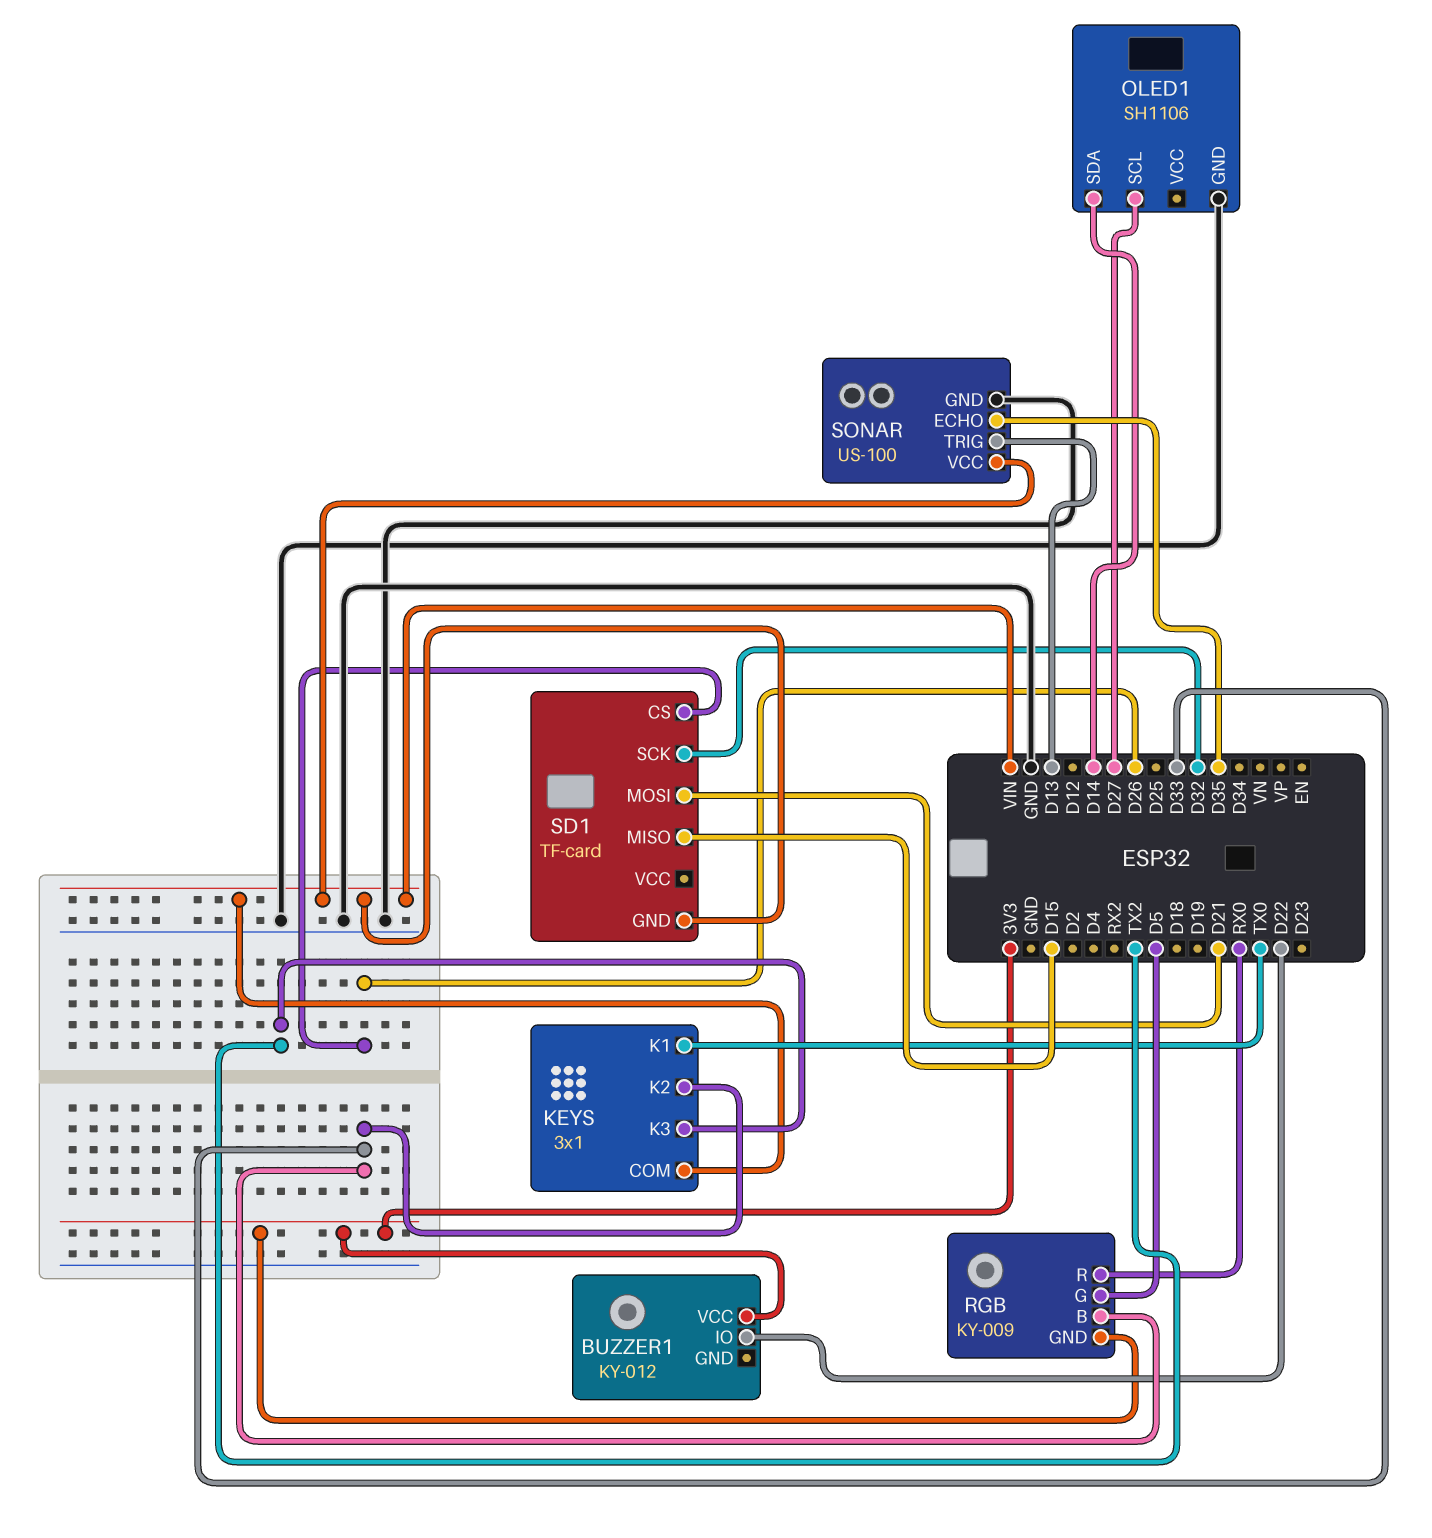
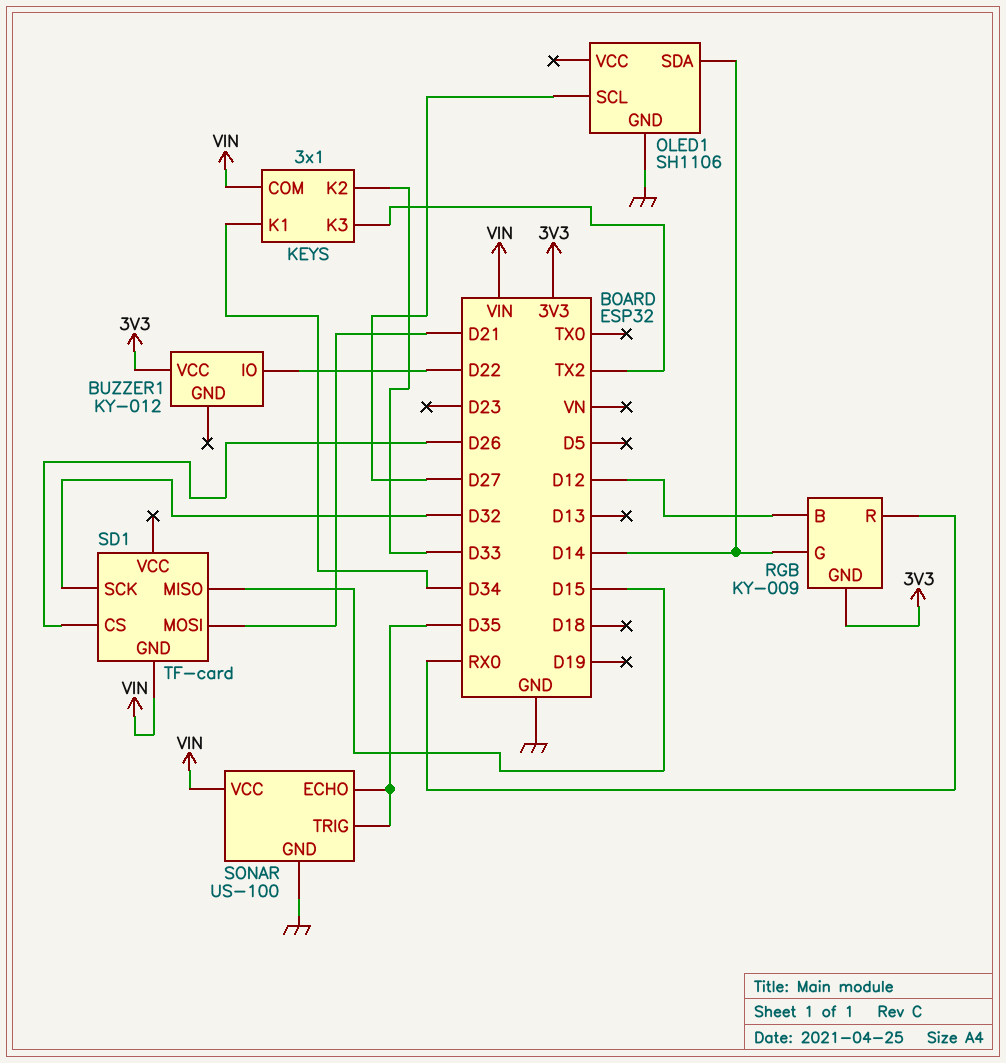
KEYS pin K1: TX0 -> D34
RGB pin B: D33 -> D12
RGB pin G: D5 -> D14
SONAR pin TRIG: D13 -> D35

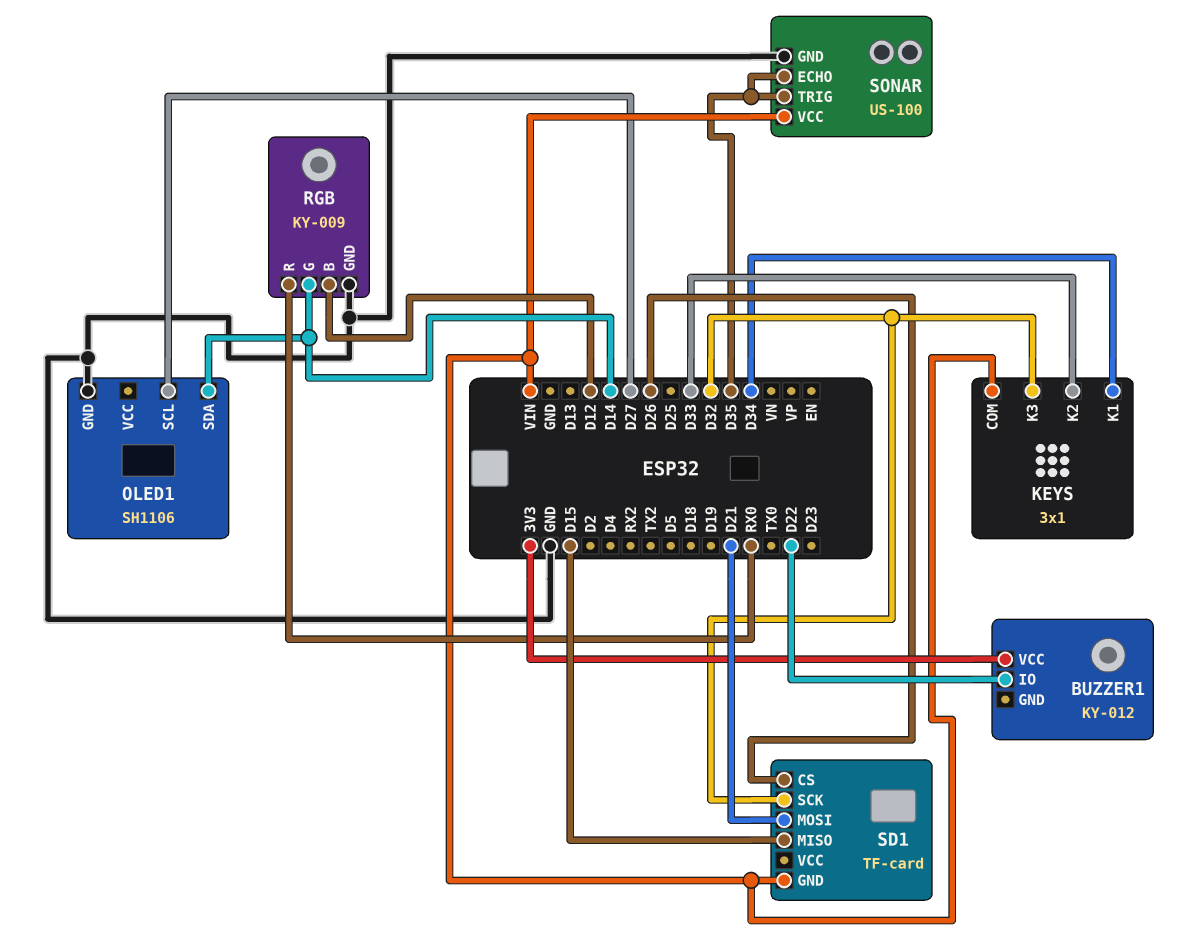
KEYS pin K3: TX2 -> D32
RGB pin GND: 3V3 -> GND

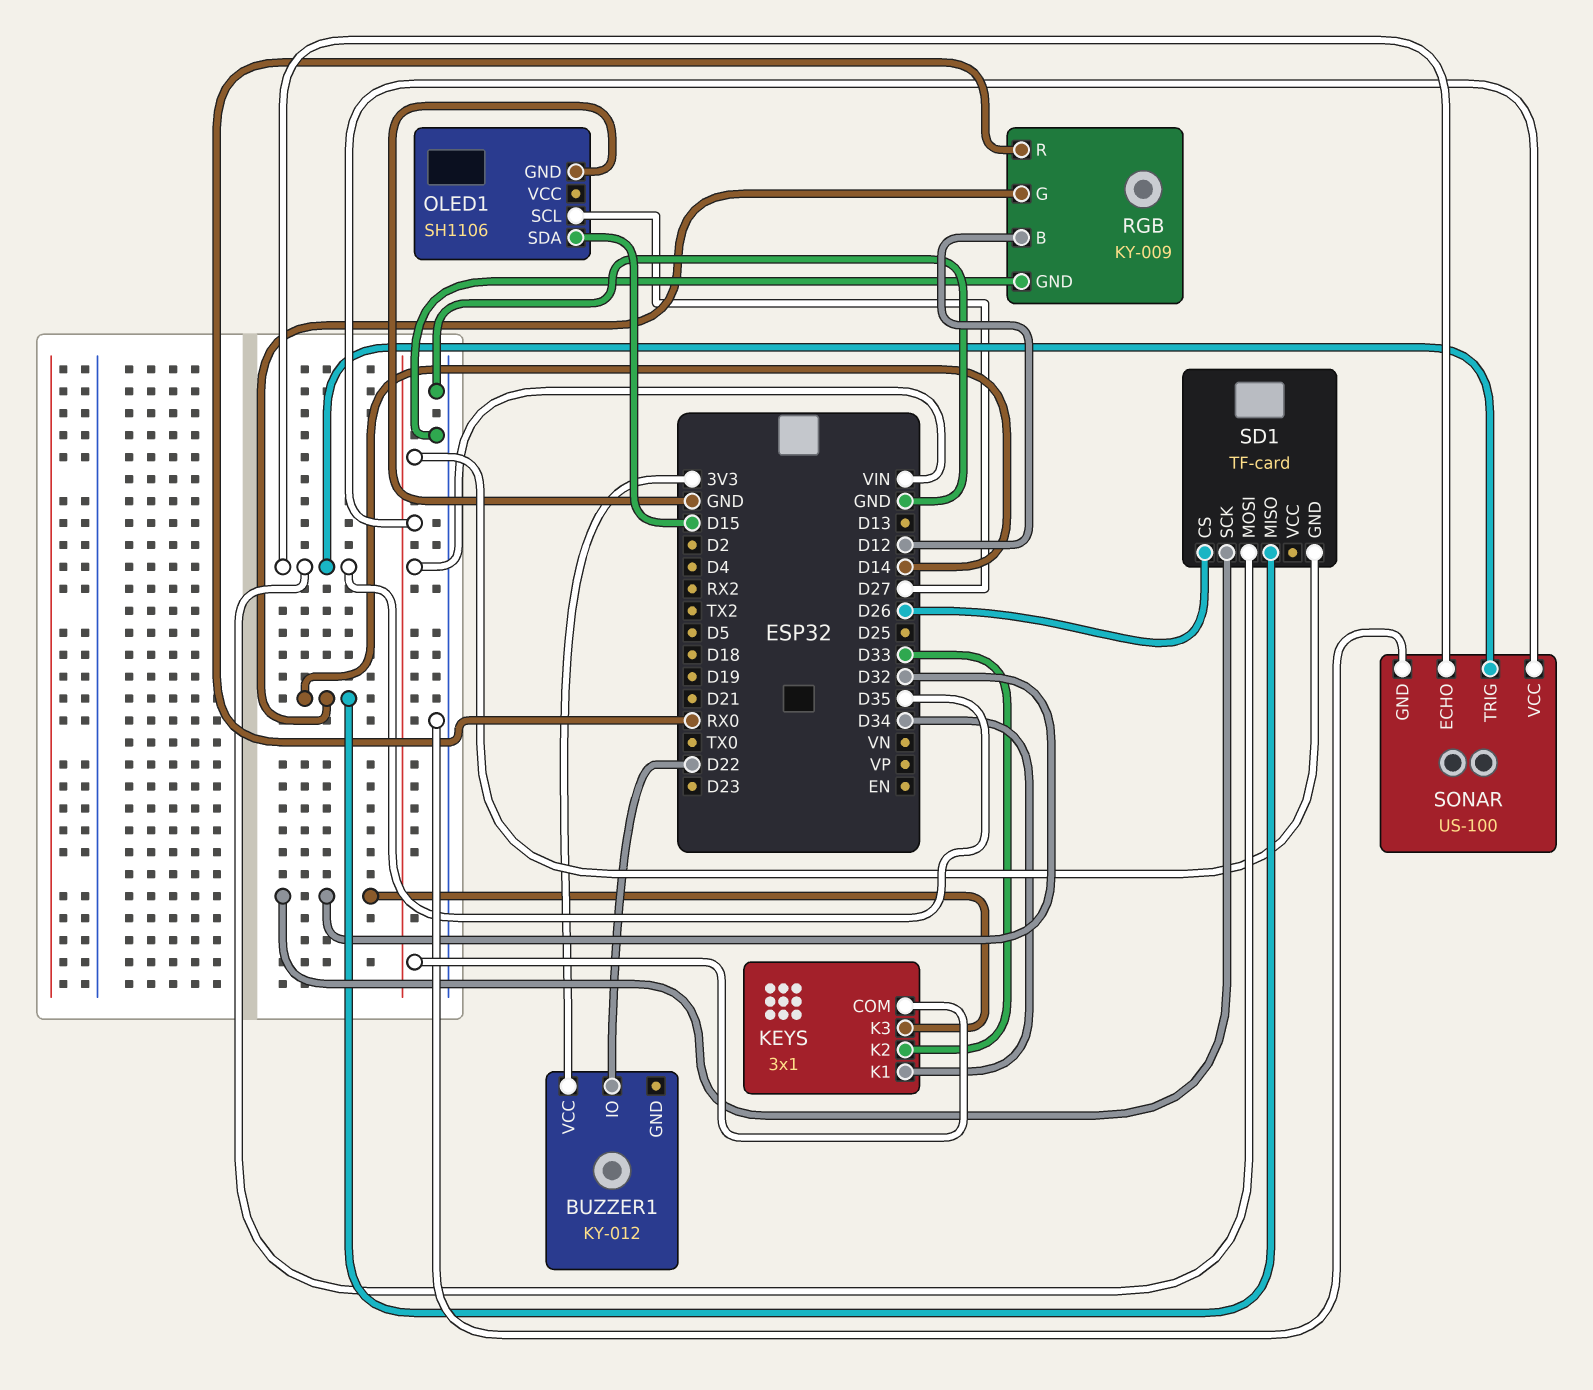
OLED1 pin SDA: D14 -> D15
SD1 pin MISO: D15 -> D14
SD1 pin MOSI: D21 -> D35

